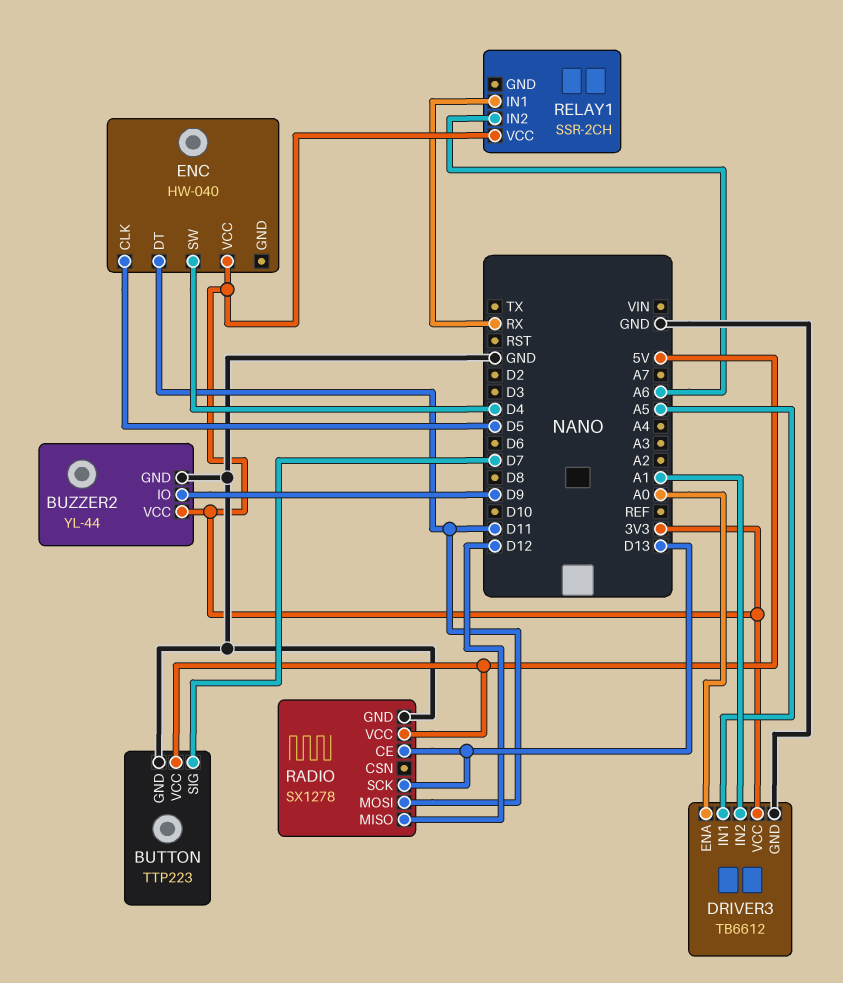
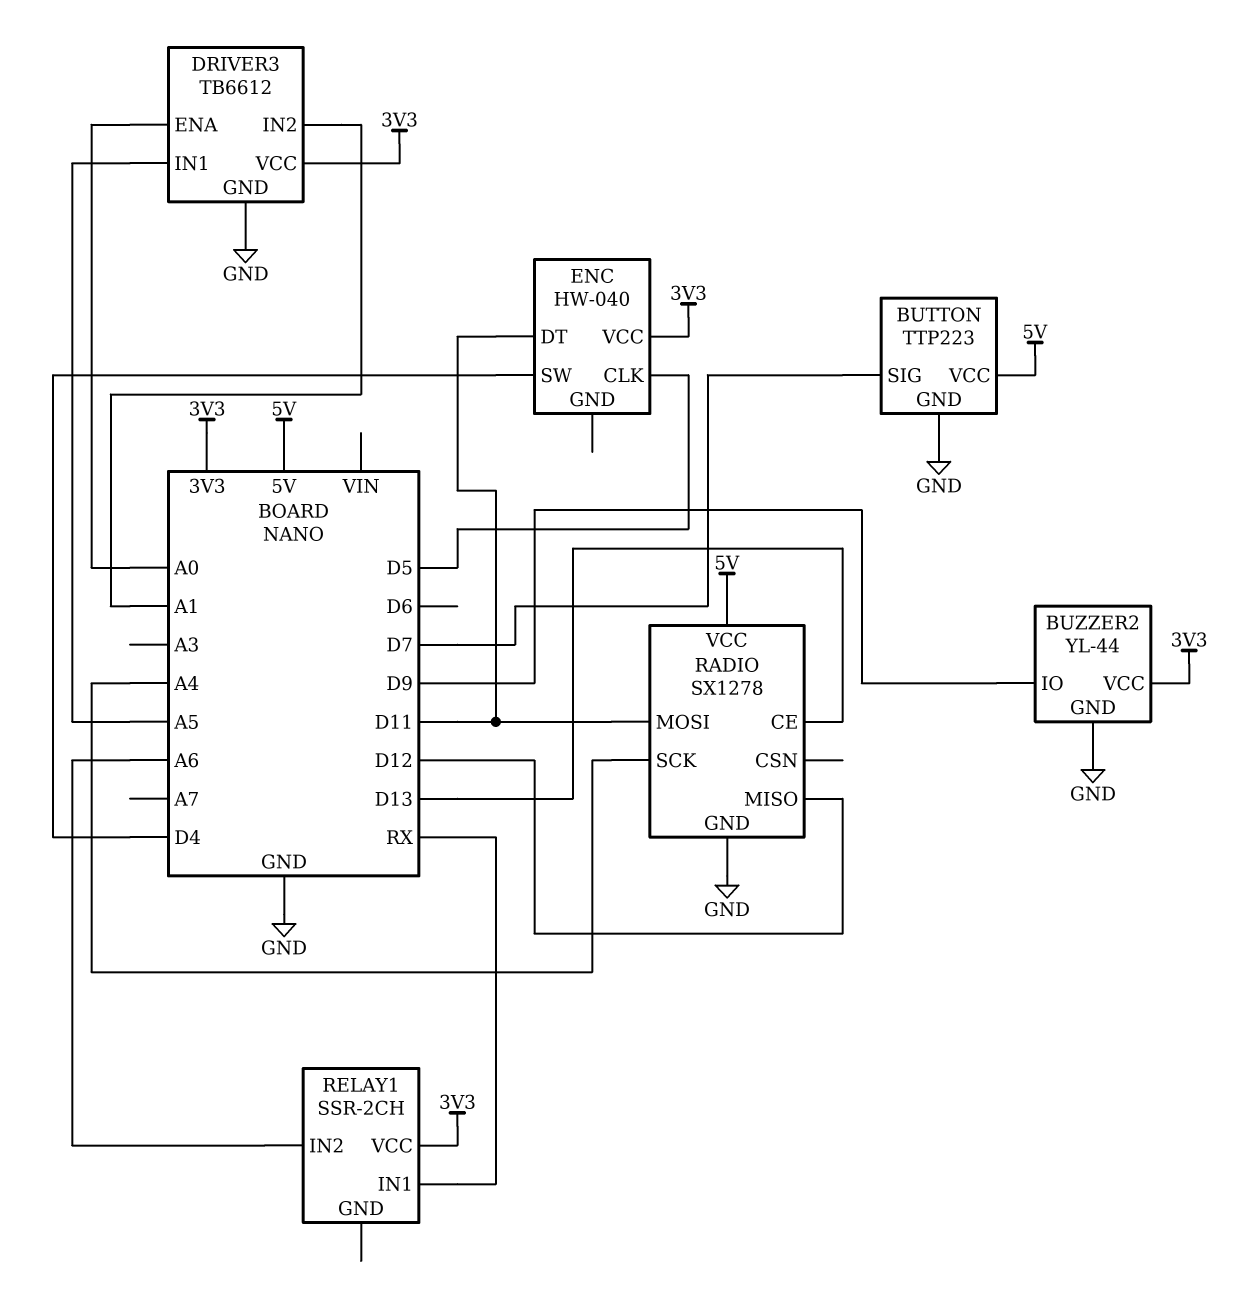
RADIO pin SCK: D13 -> A4

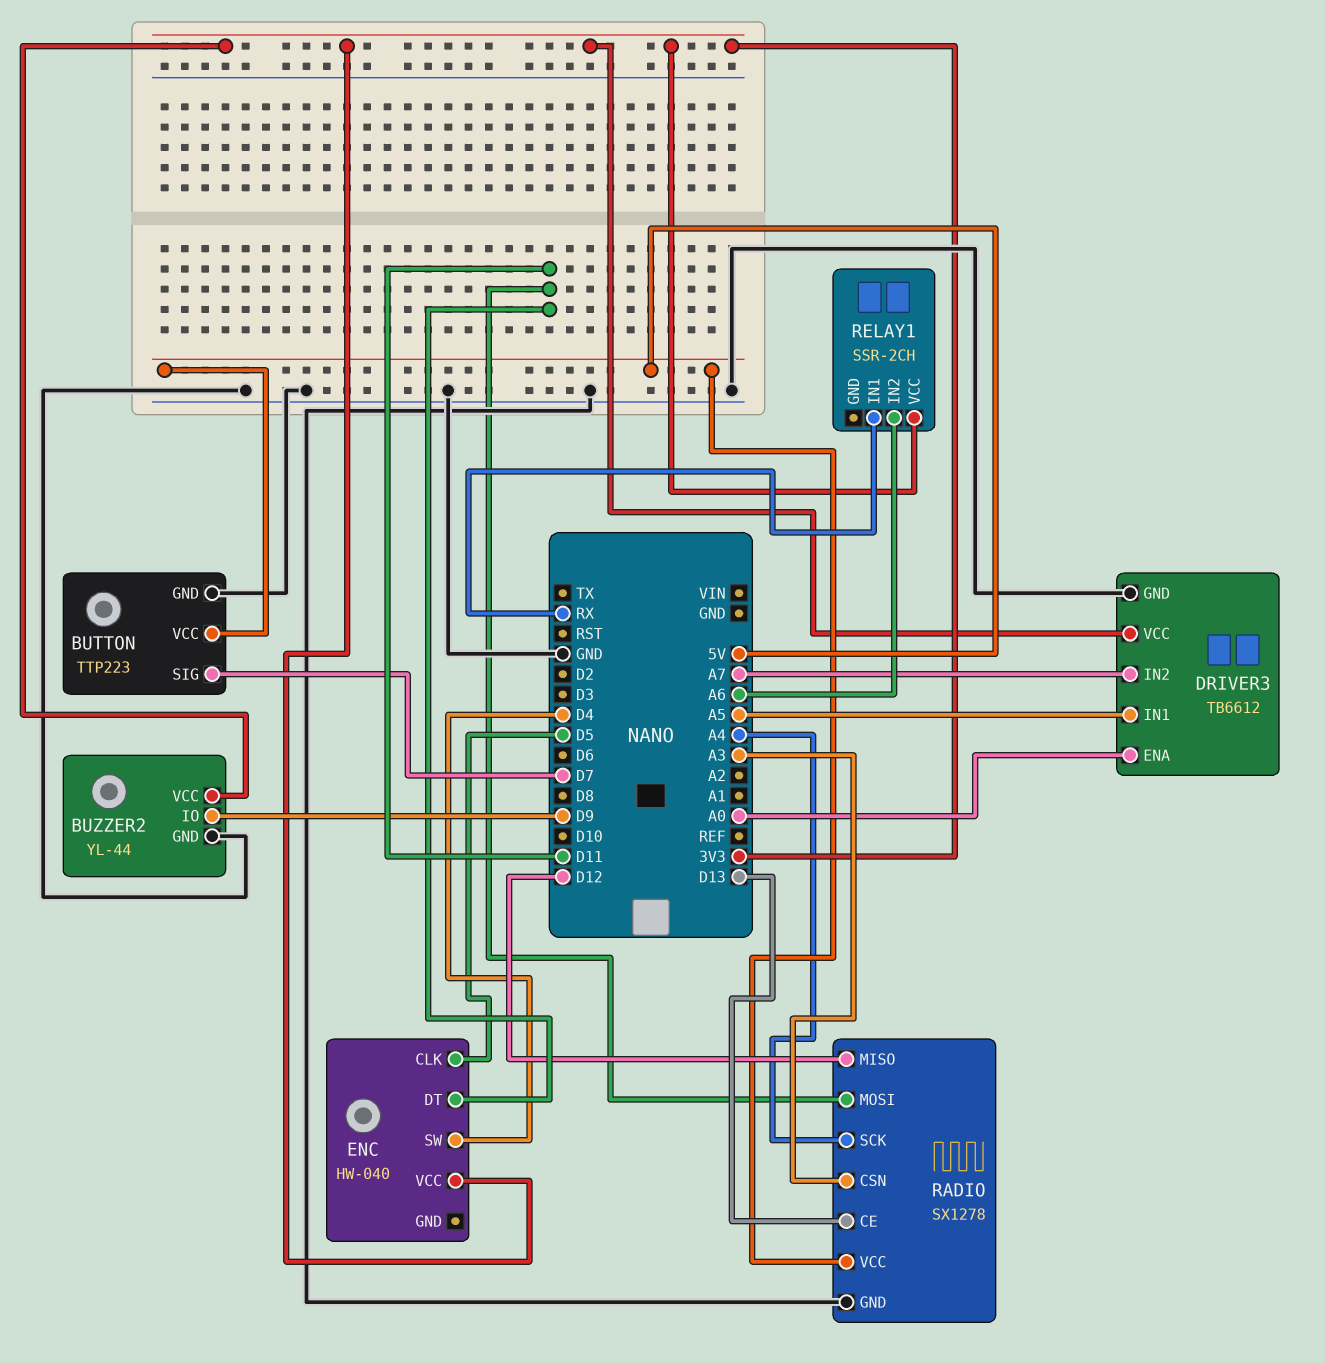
DRIVER3 pin IN2: A1 -> A7
RADIO pin CSN: none -> A3

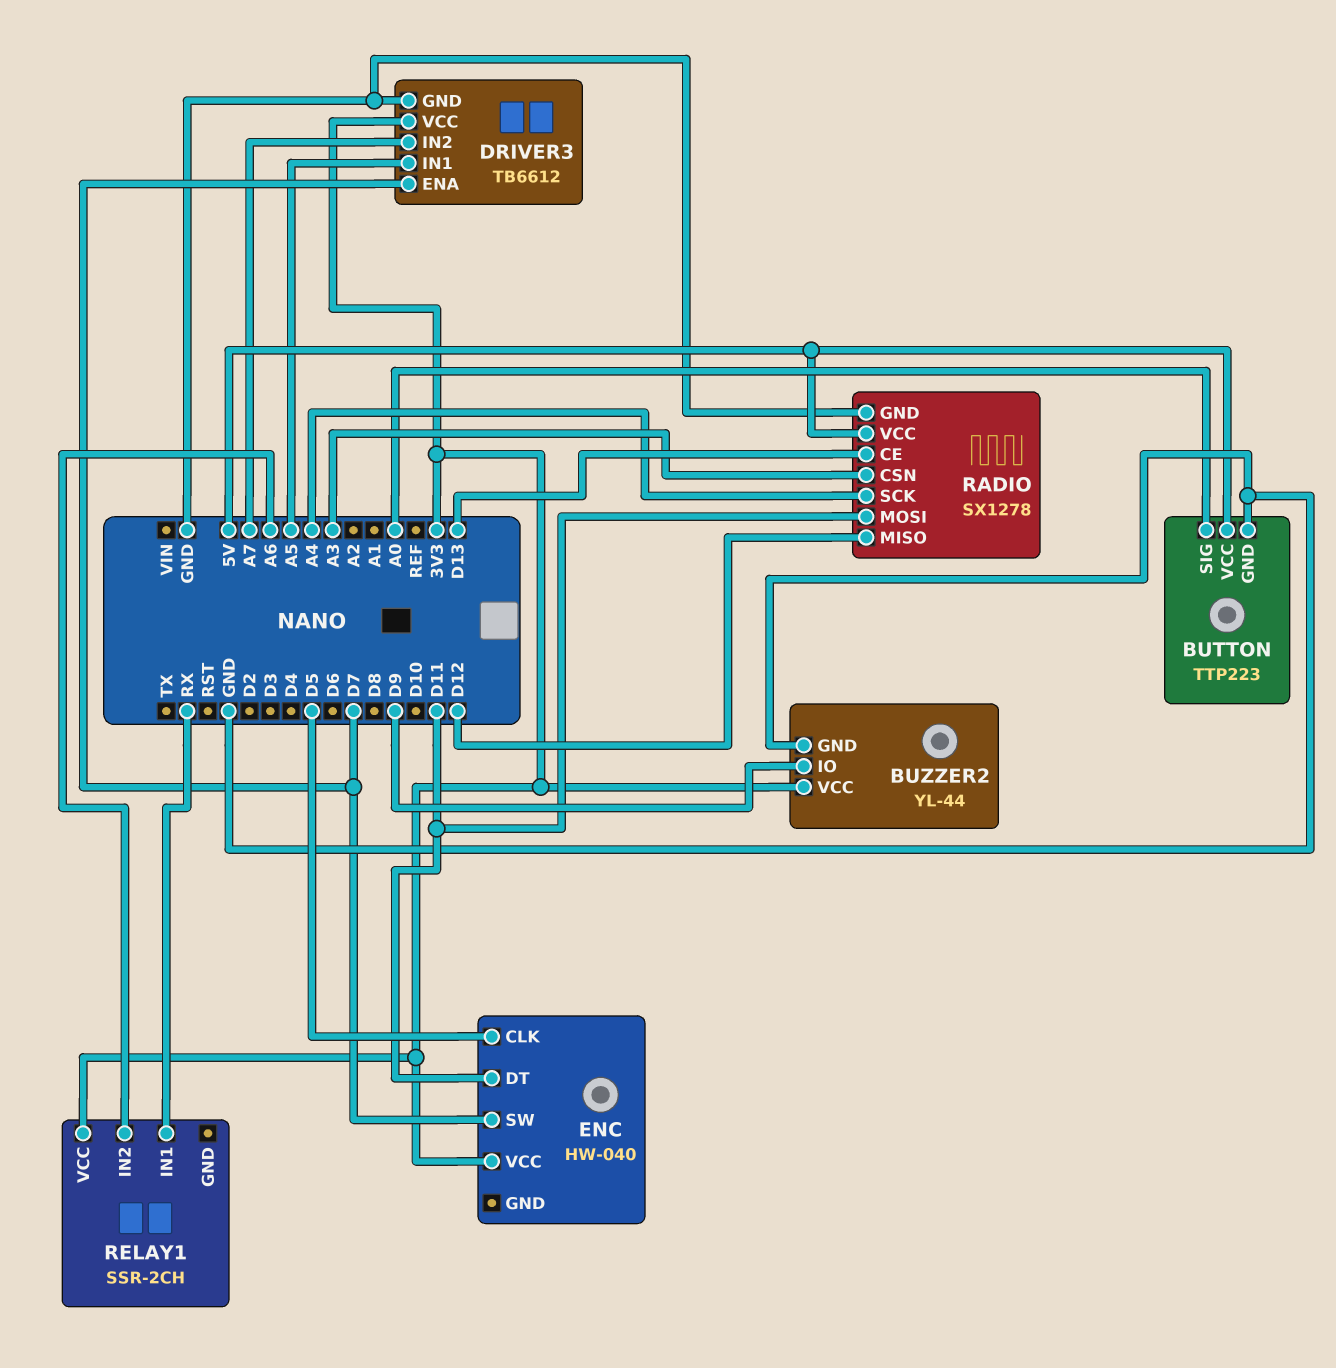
BUTTON pin SIG: D7 -> A0
DRIVER3 pin ENA: A0 -> D7
ENC pin SW: D4 -> D7

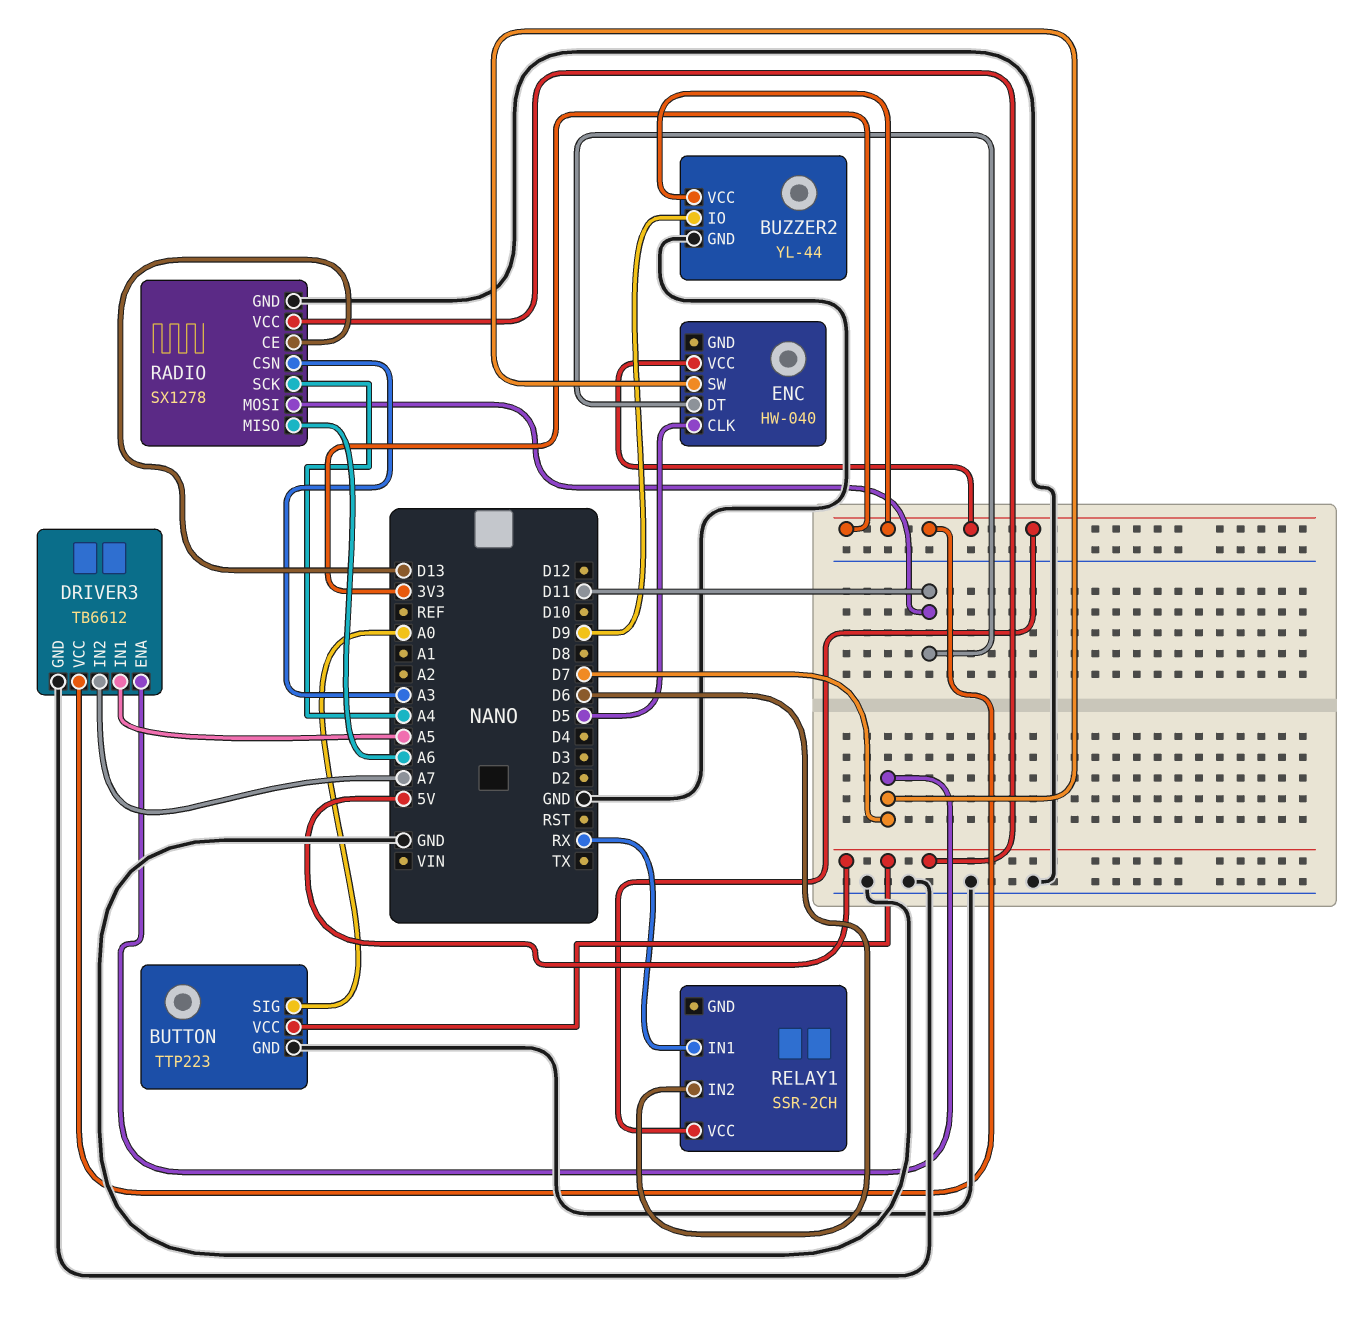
RADIO pin MISO: D12 -> A6
RELAY1 pin IN2: A6 -> D6

